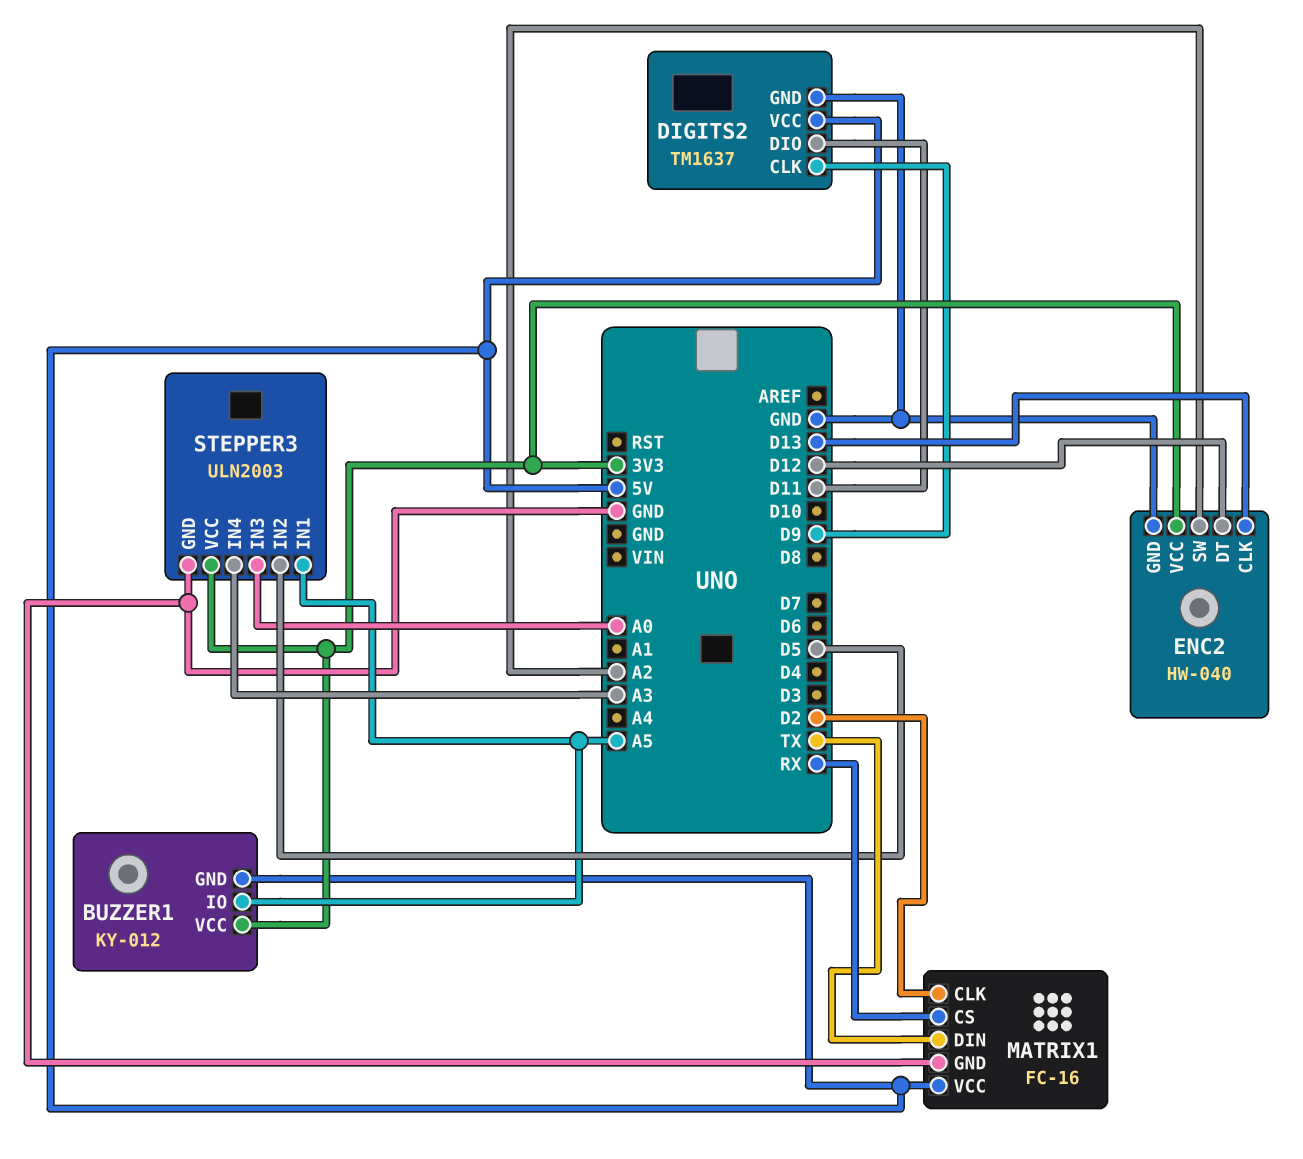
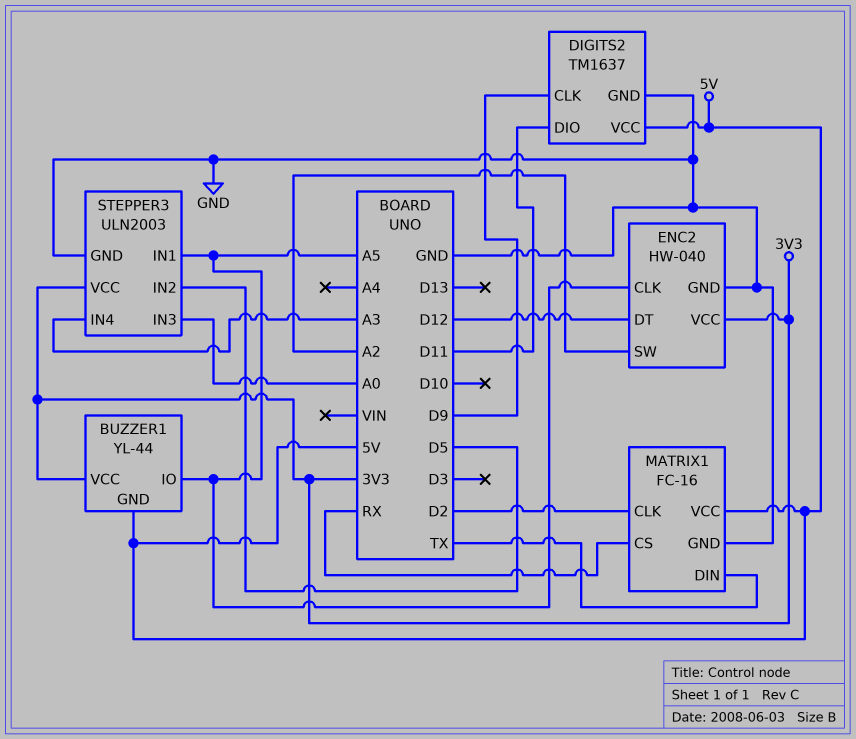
BUZZER1: KY-012 -> YL-44
ENC2 pin CLK: D13 -> A5

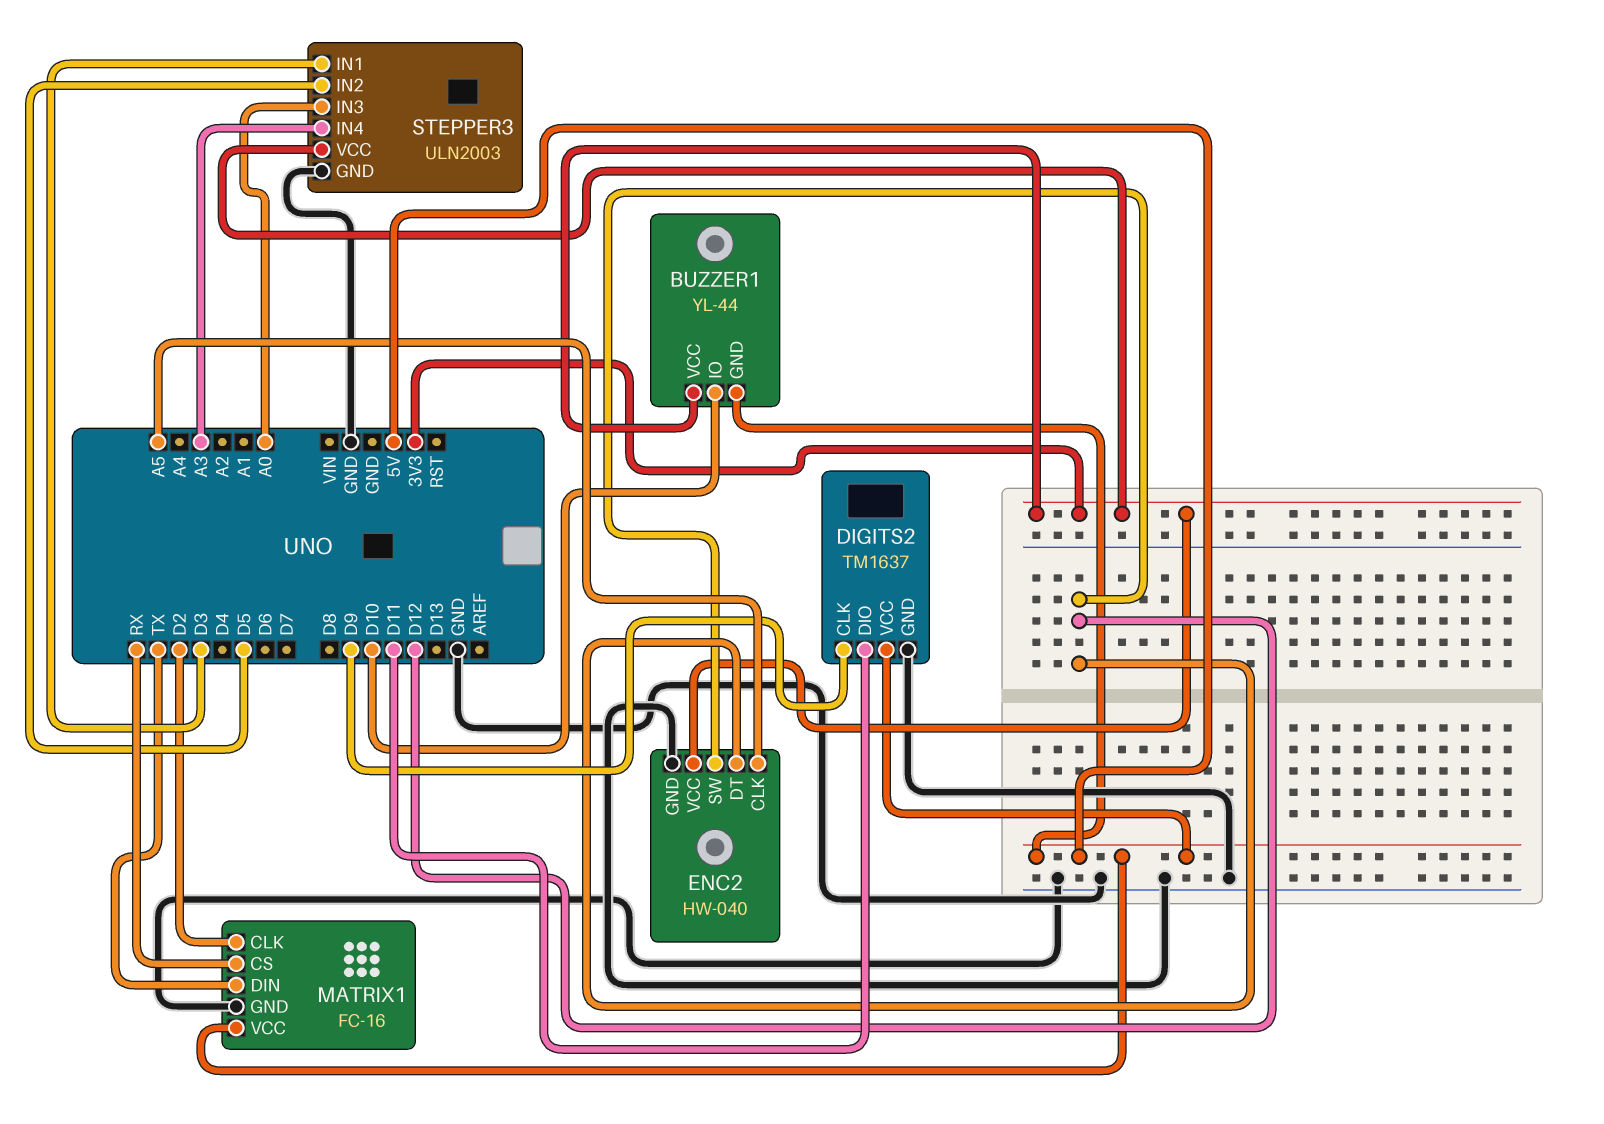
BUZZER1 pin IO: A5 -> D10
ENC2 pin SW: A2 -> D12
STEPPER3 pin IN1: A5 -> D3

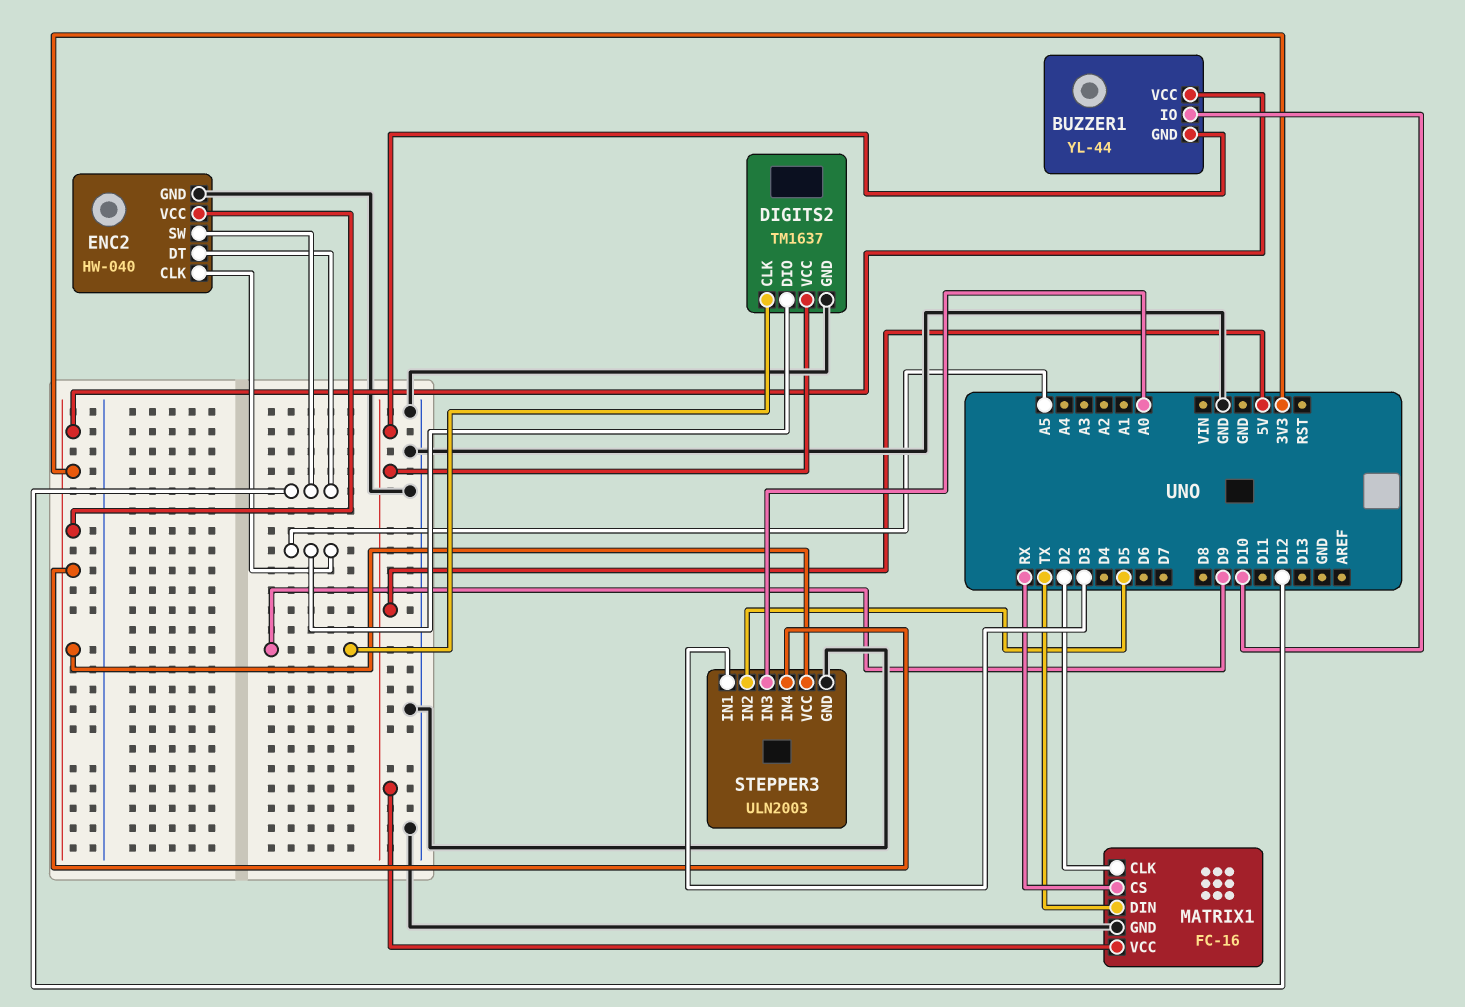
DIGITS2 pin DIO: D11 -> A5
STEPPER3 pin IN4: A3 -> 3V3

